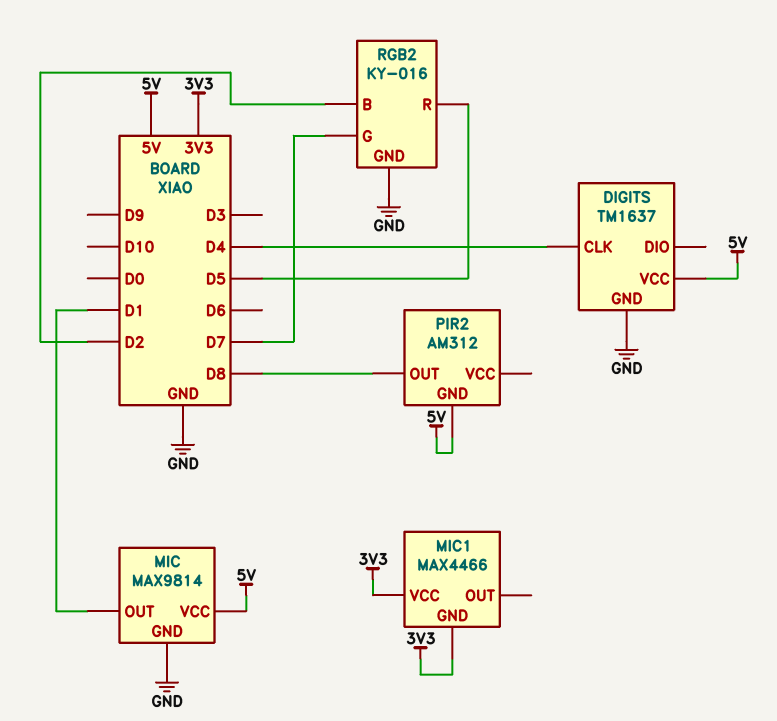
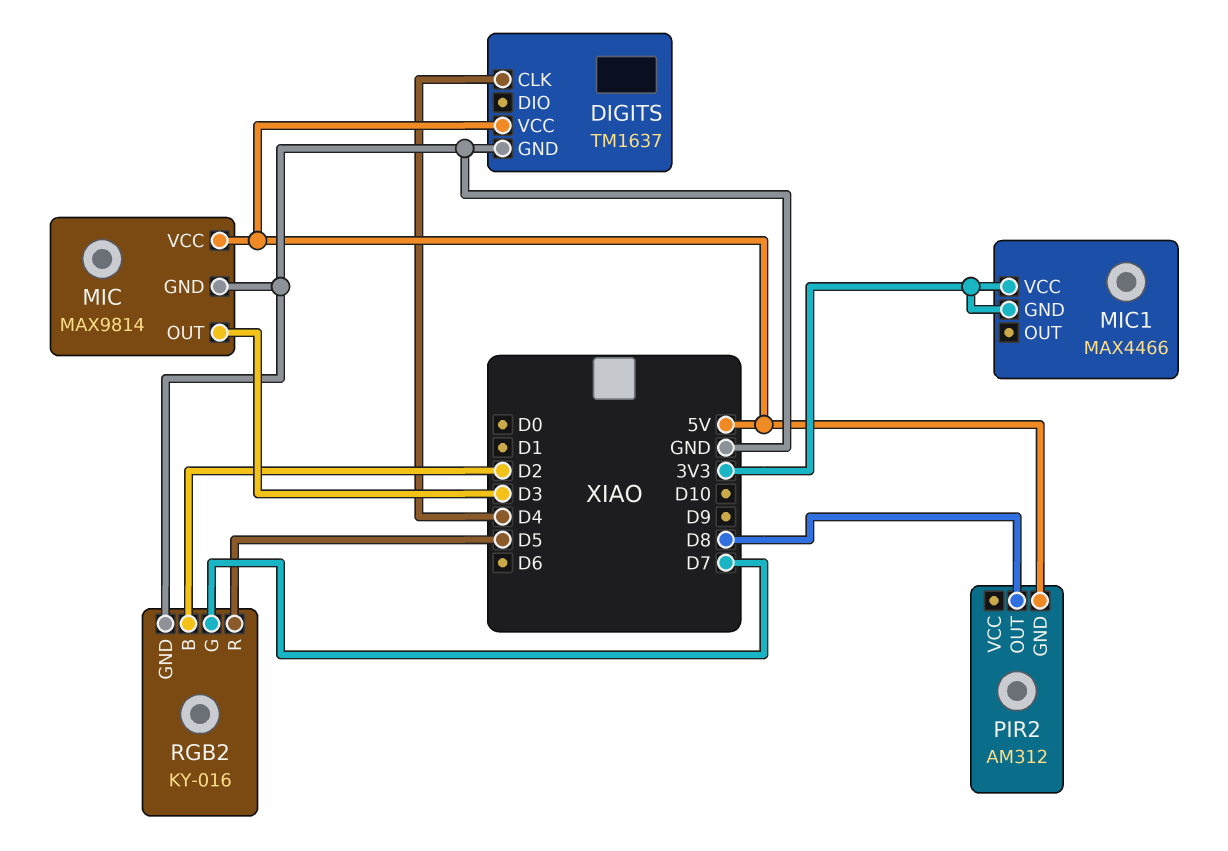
MIC pin OUT: D1 -> D3

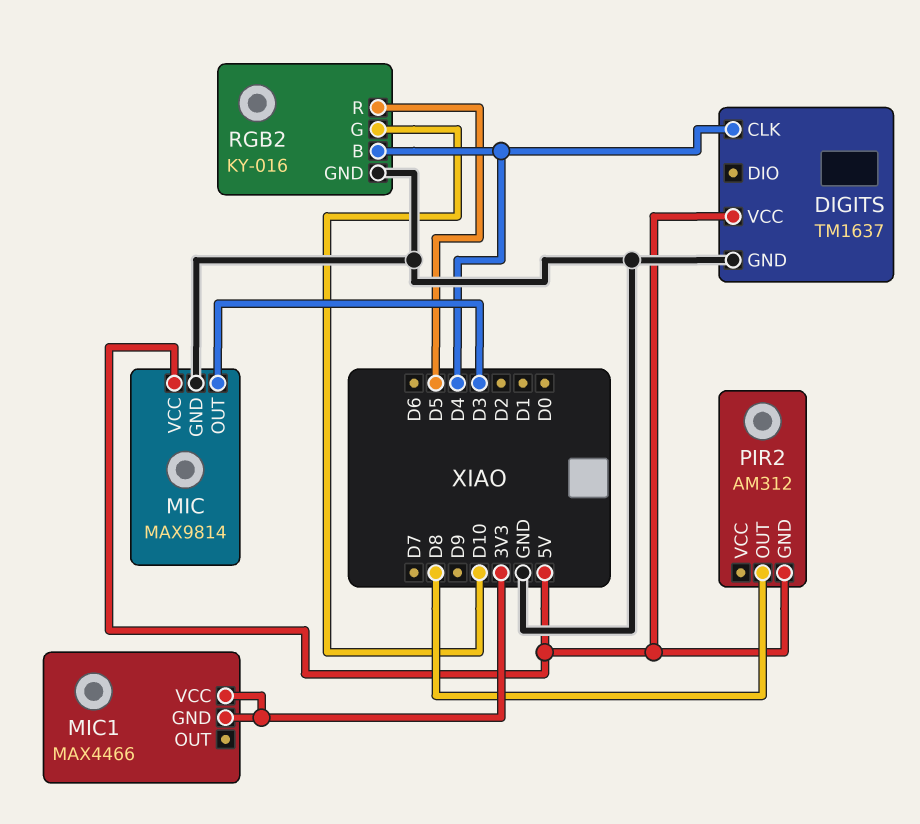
RGB2 pin B: D2 -> D4
RGB2 pin G: D7 -> D10

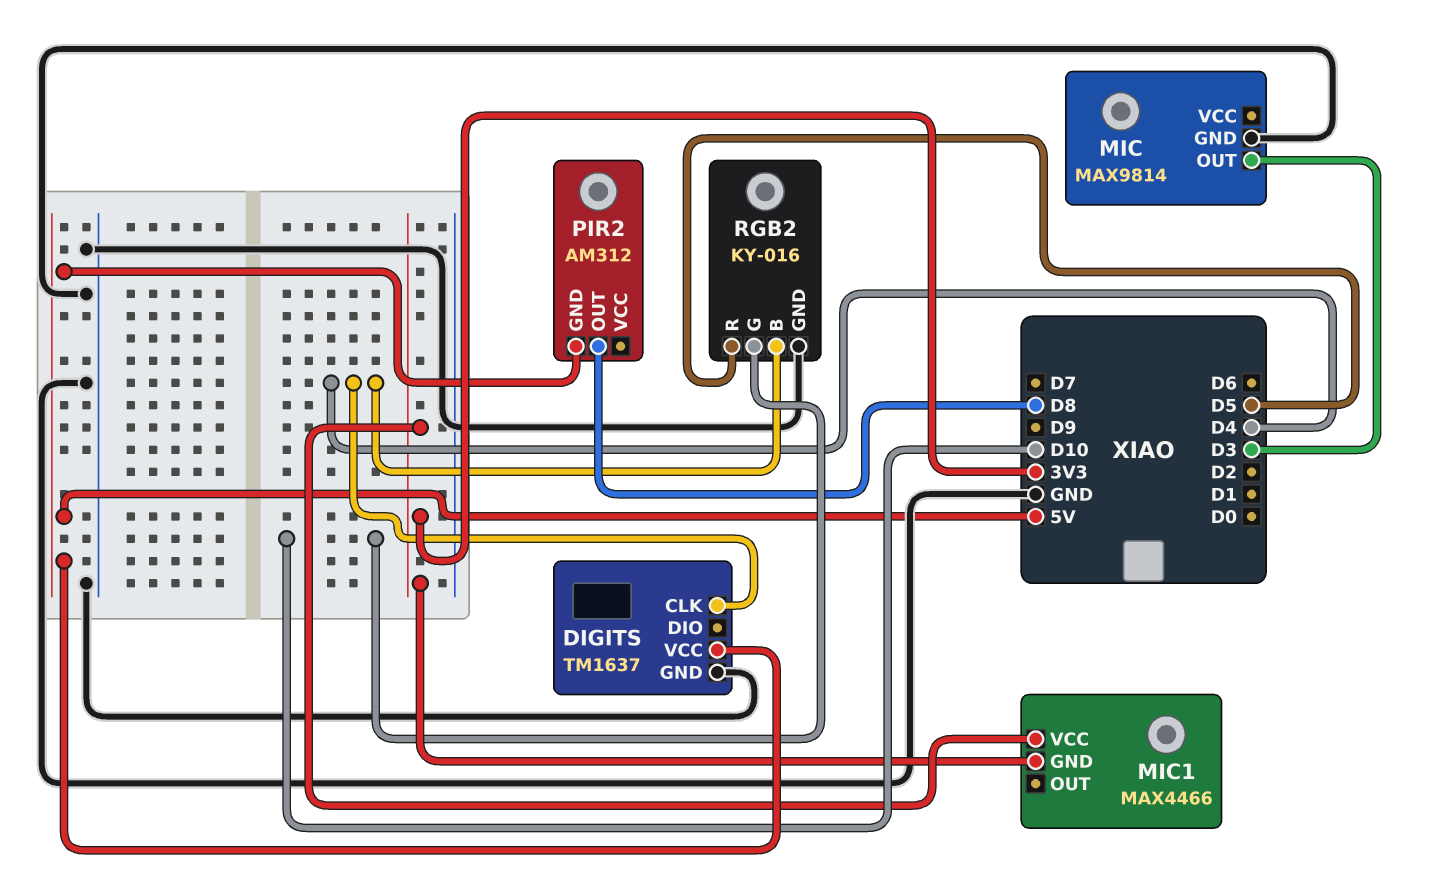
MIC pin VCC: 5V -> none

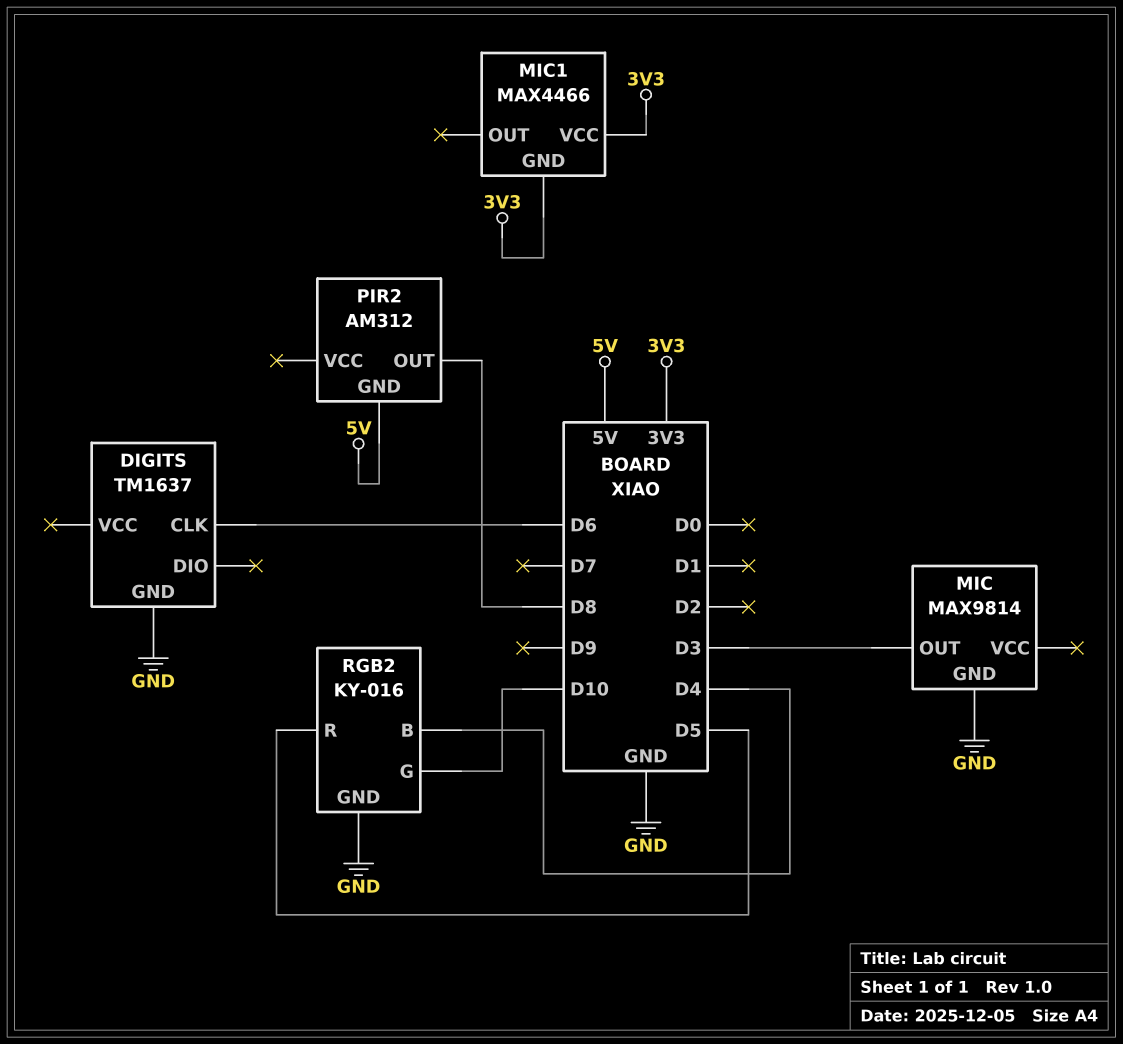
DIGITS pin CLK: D4 -> D6
DIGITS pin VCC: 5V -> none

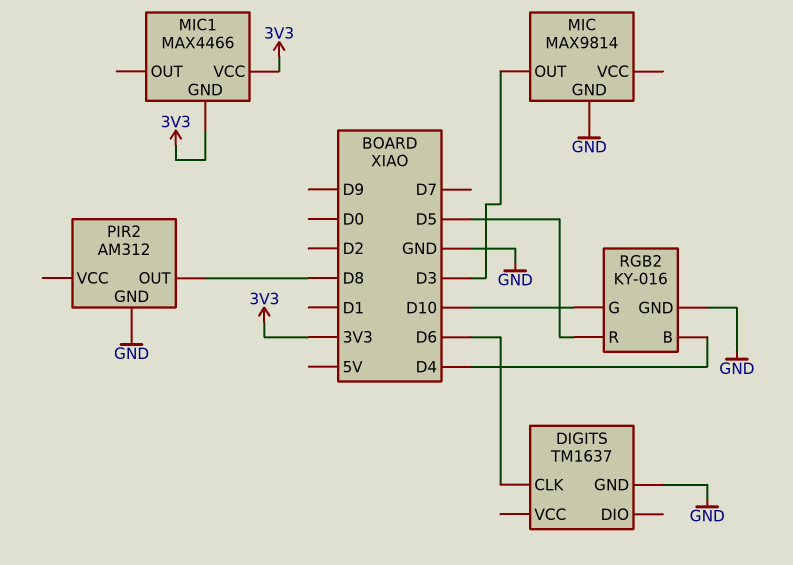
PIR2 pin GND: 5V -> GND

